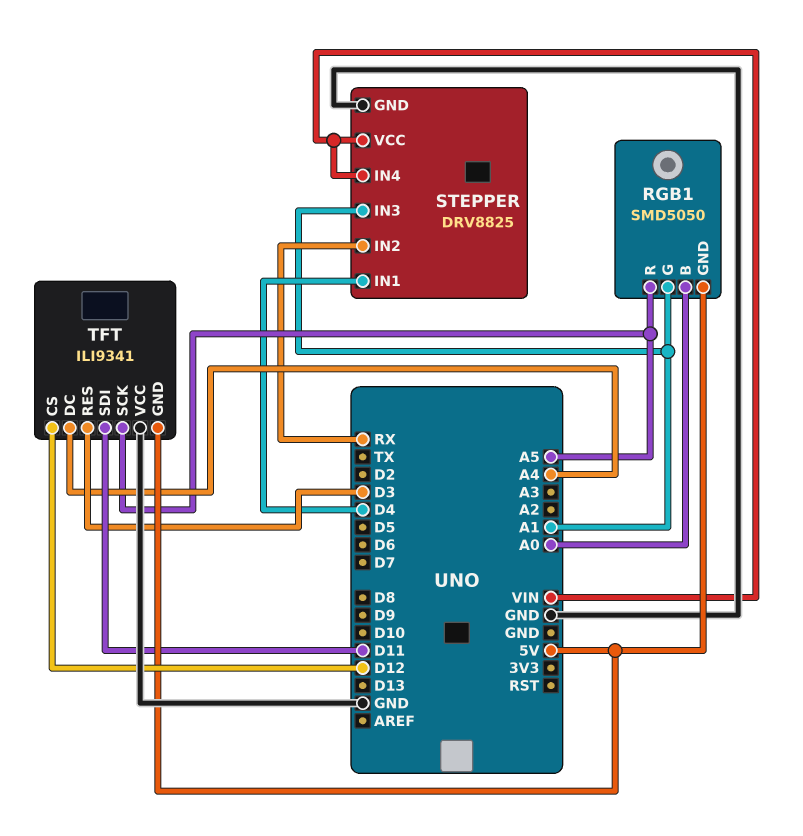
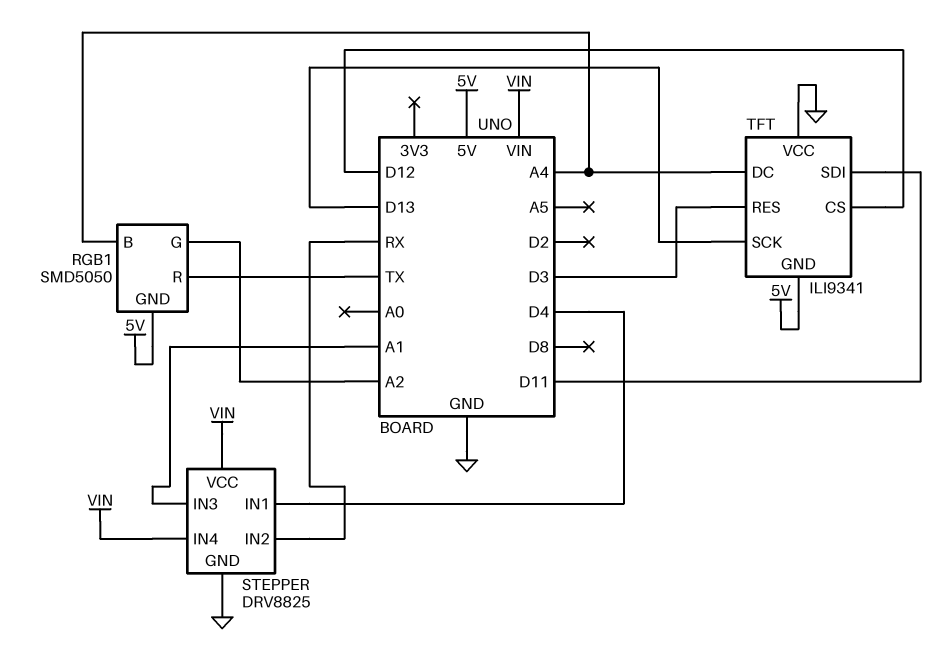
RGB1 pin B: A0 -> A4
RGB1 pin G: A1 -> A2
RGB1 pin R: A5 -> TX
TFT pin SCK: A5 -> D13

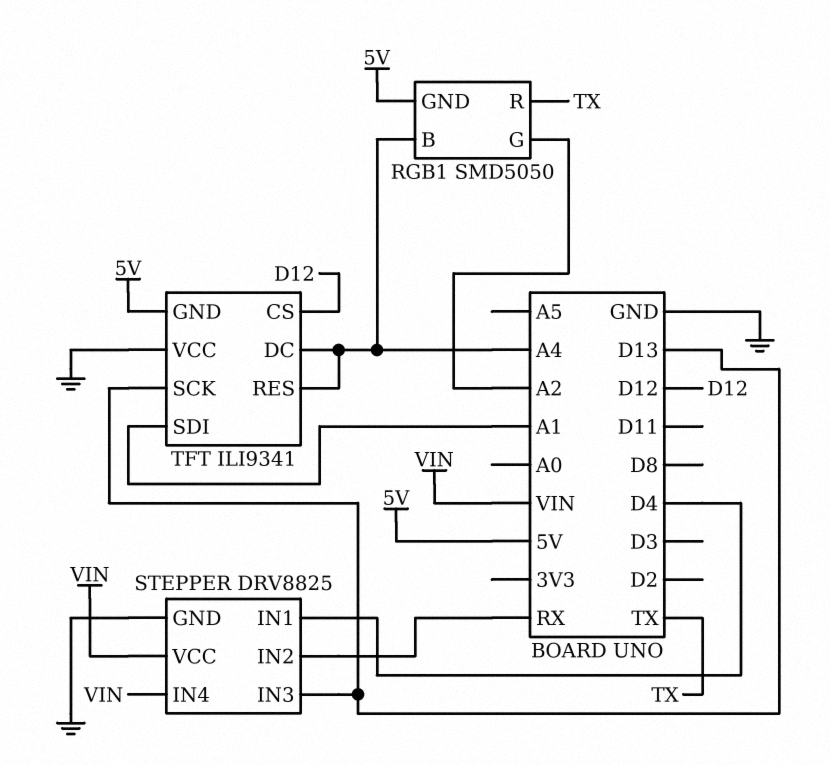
STEPPER pin IN3: A1 -> D13
TFT pin RES: D3 -> A4
TFT pin SDI: D11 -> A1

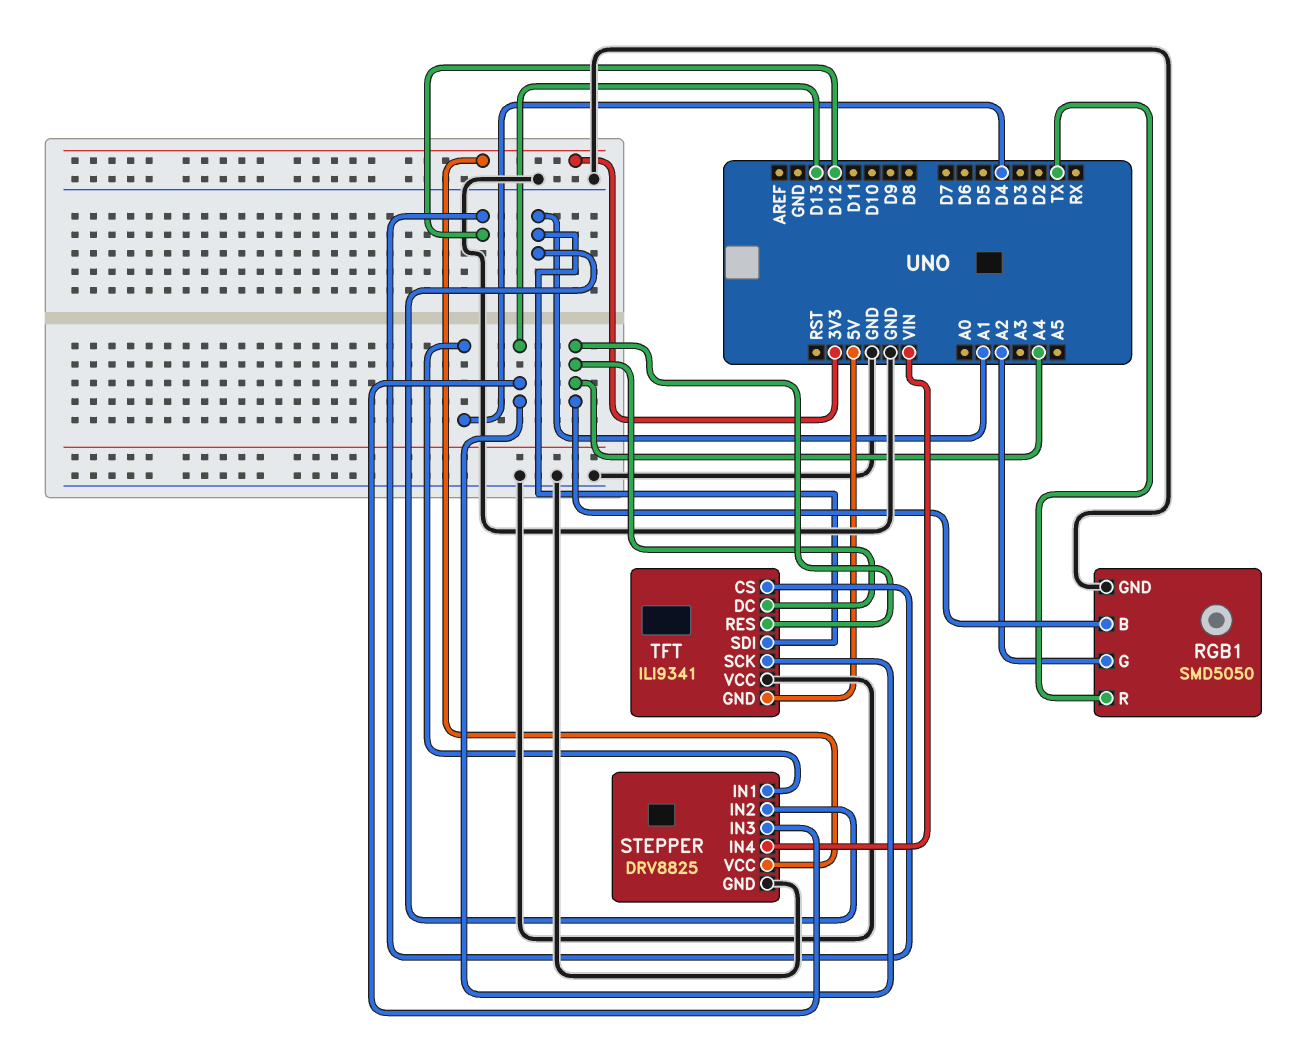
RGB1 pin GND: 5V -> GND
STEPPER pin IN2: RX -> A1
STEPPER pin VCC: VIN -> 3V3

